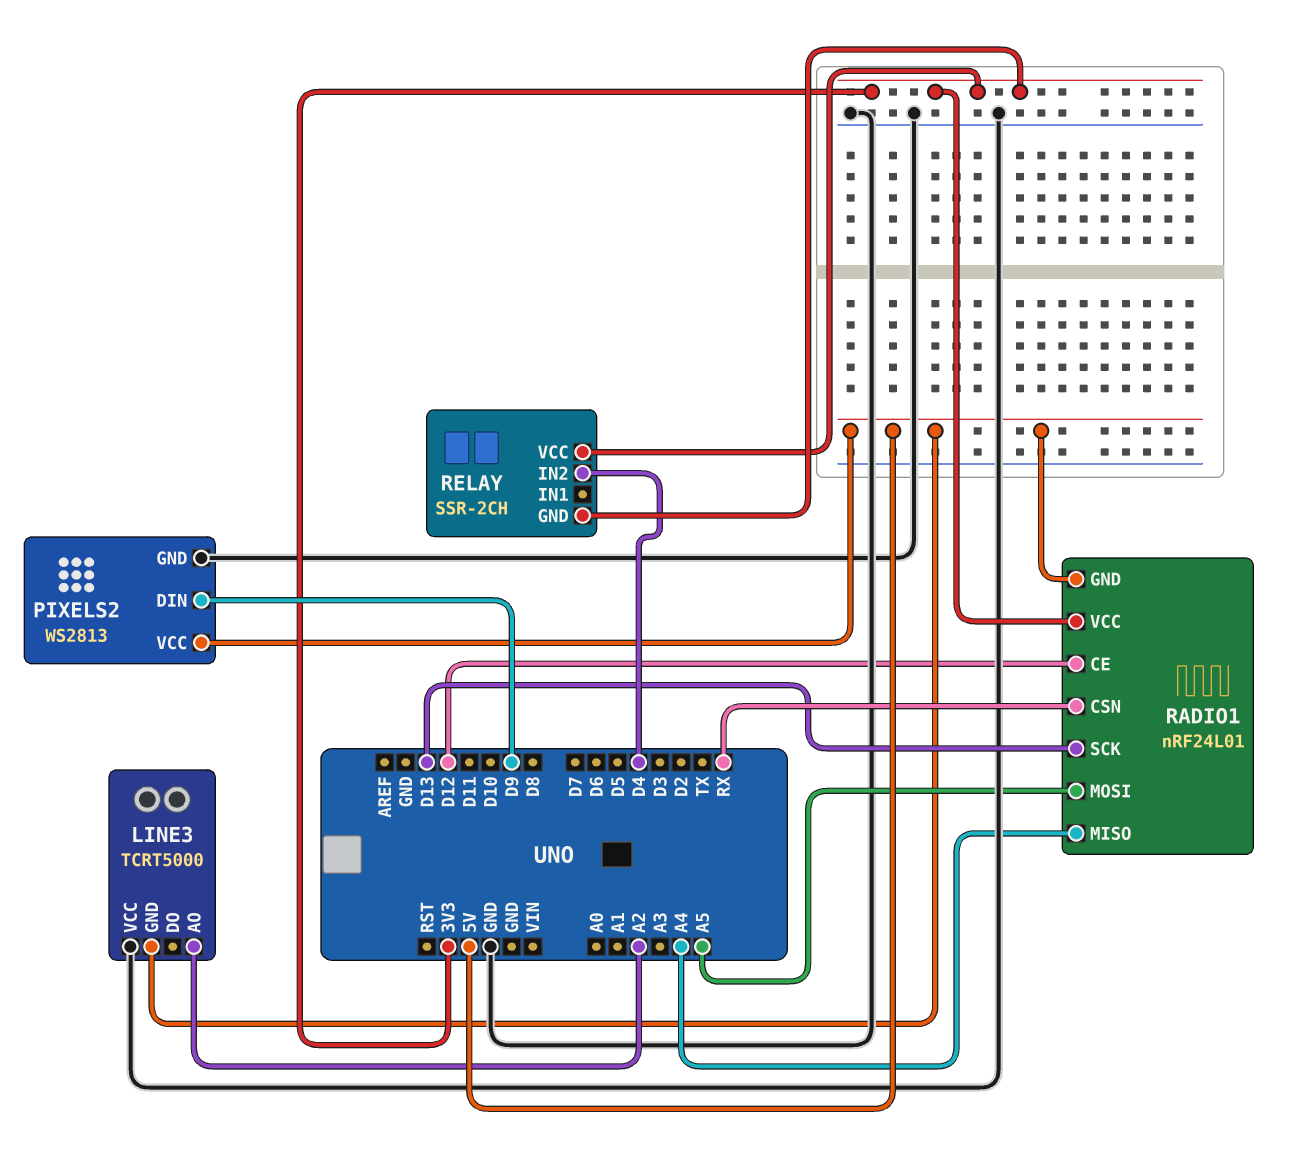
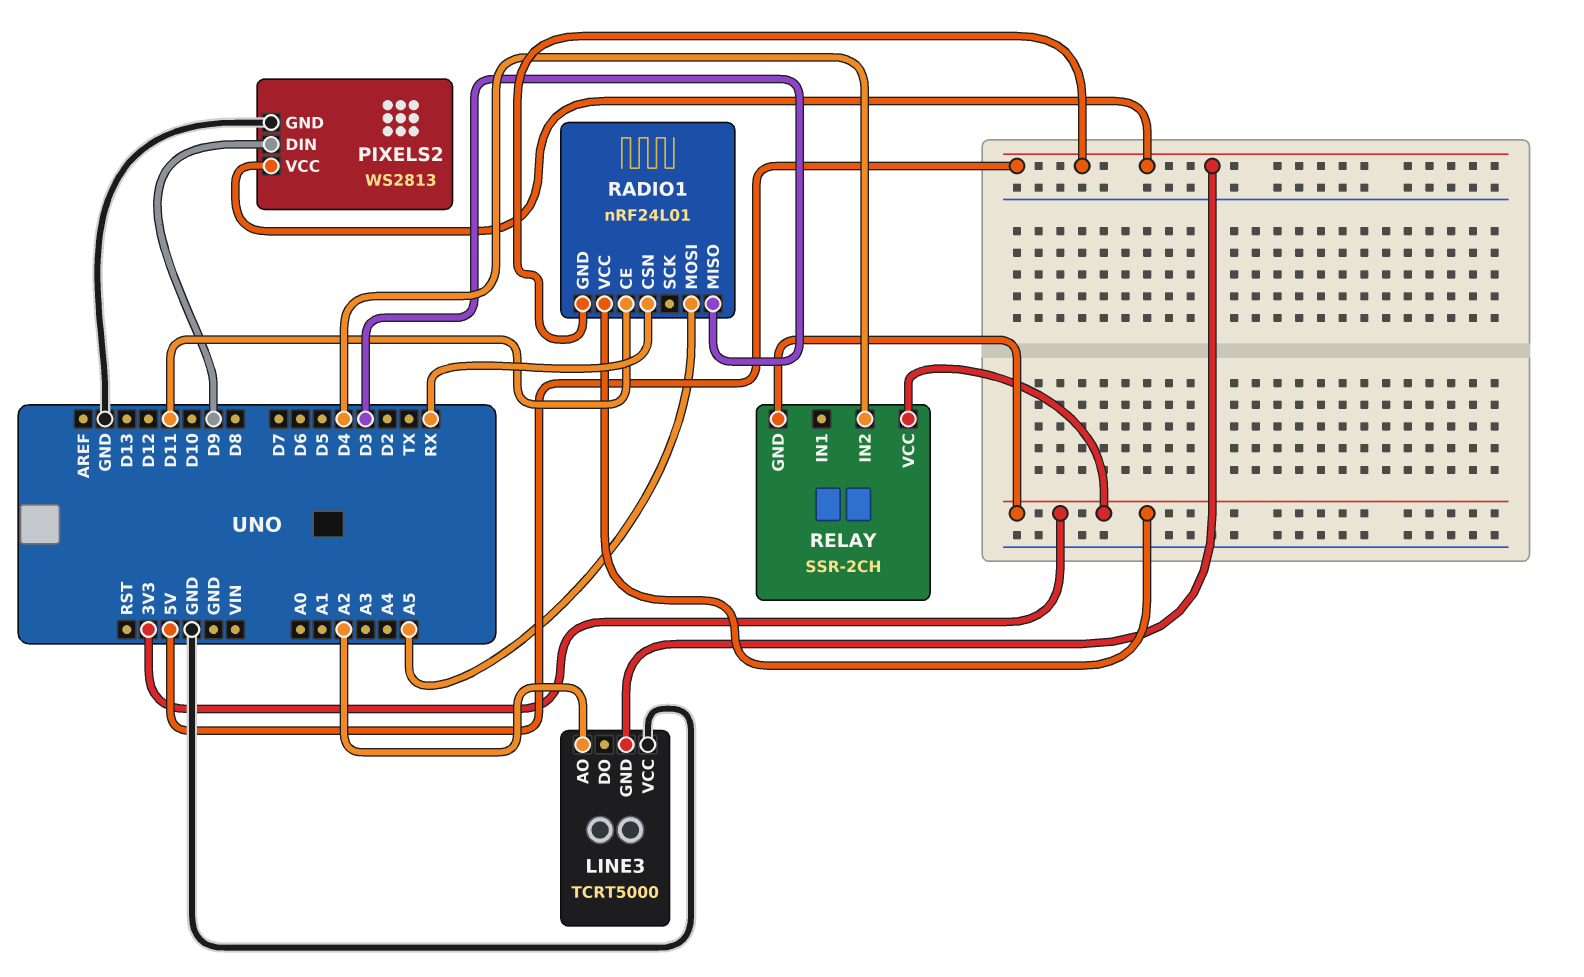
RADIO1 pin CE: D12 -> D11
RADIO1 pin MISO: A4 -> D3
RADIO1 pin SCK: D13 -> none

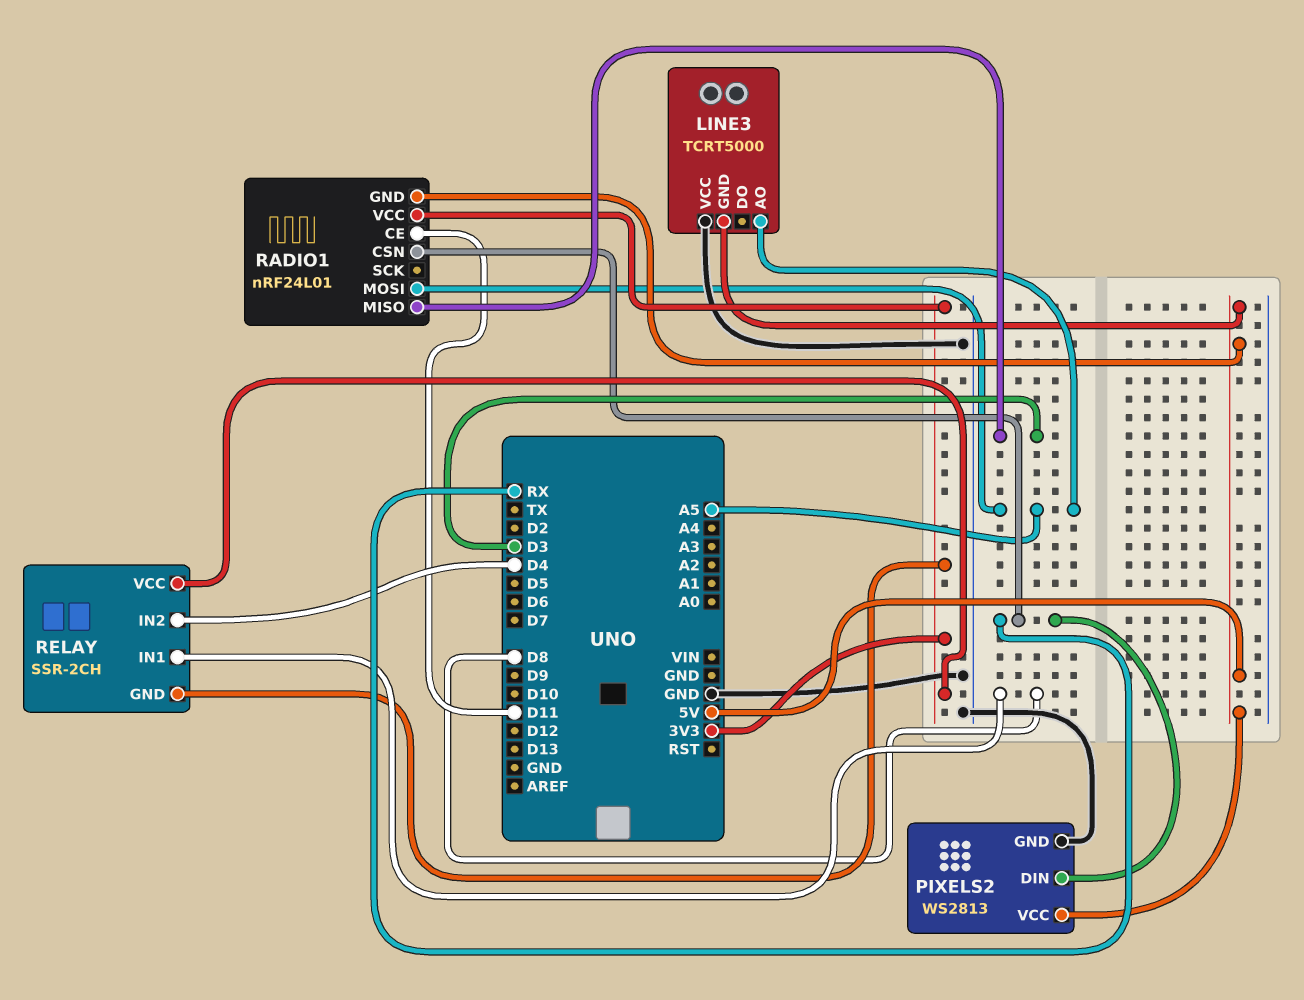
LINE3 pin AO: A2 -> A5
PIXELS2 pin DIN: D9 -> RX
RELAY pin IN1: none -> D8

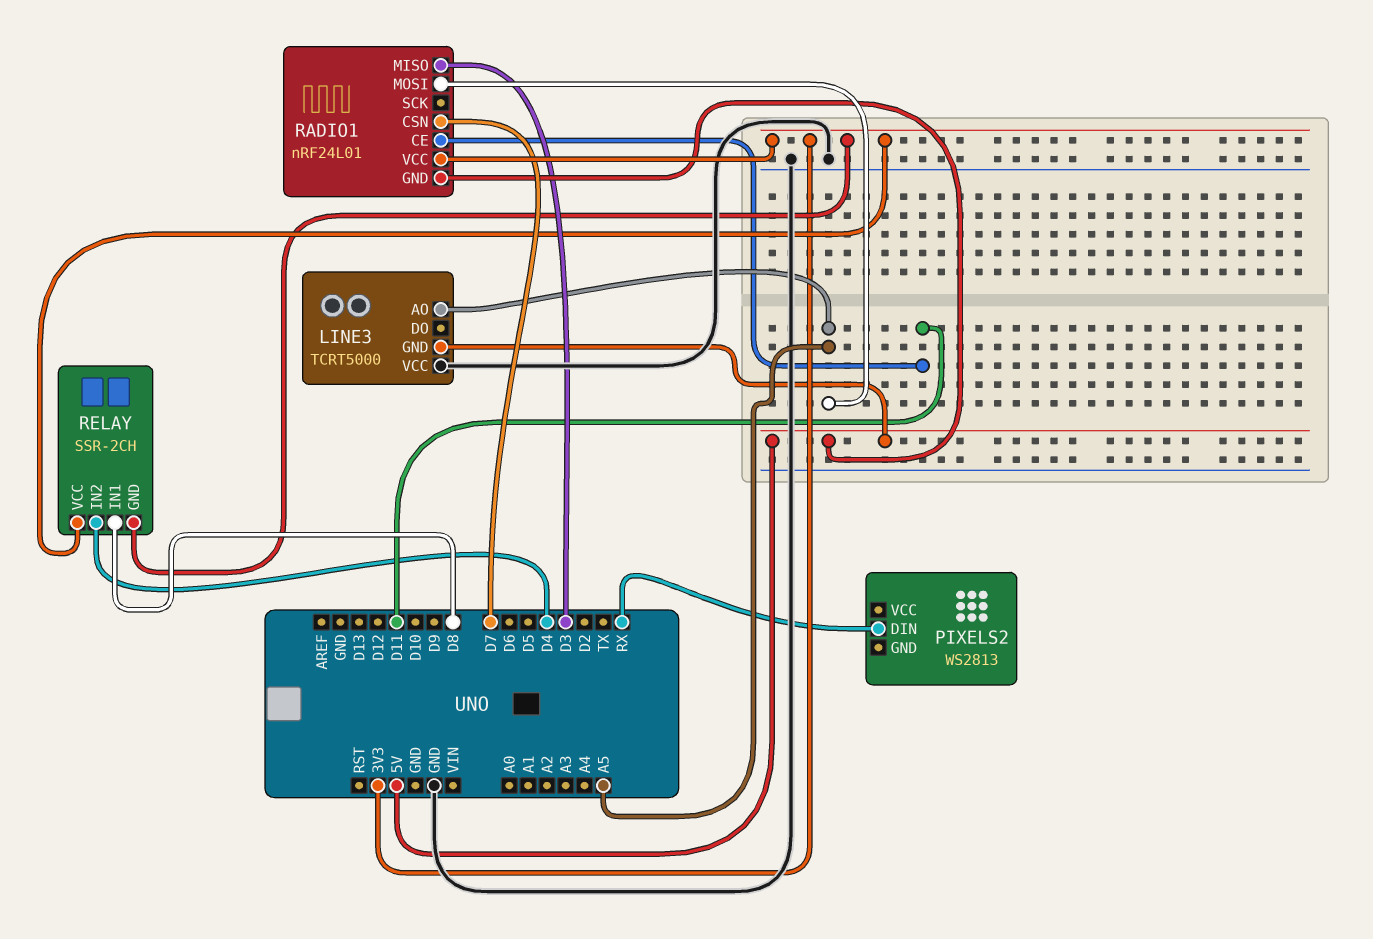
PIXELS2 pin GND: GND -> none
PIXELS2 pin VCC: 5V -> none
RADIO1 pin CSN: RX -> D7

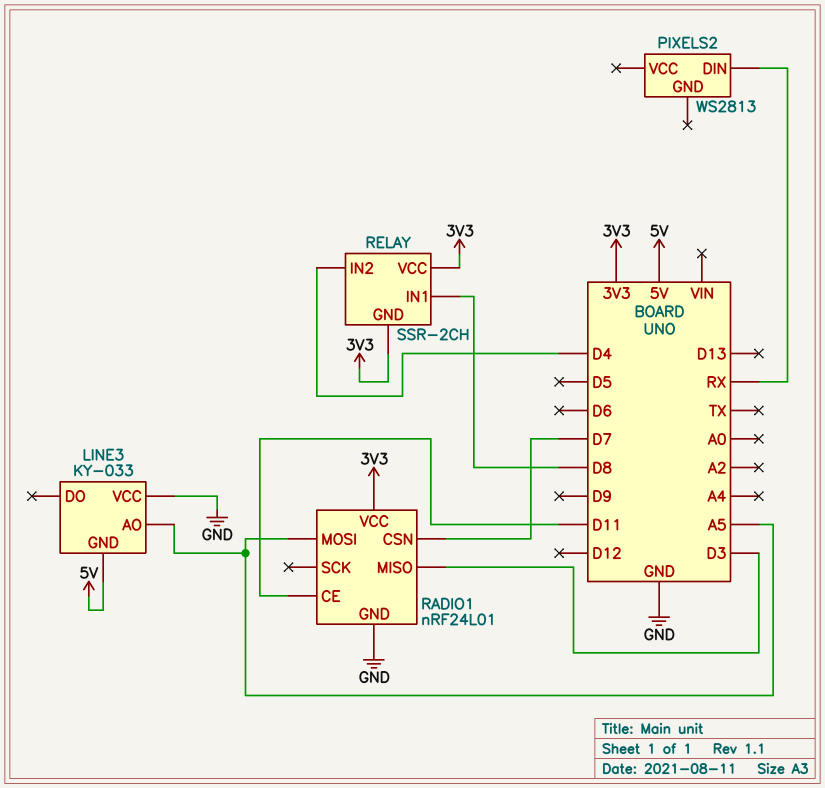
LINE3: TCRT5000 -> KY-033
RADIO1 pin GND: 5V -> GND

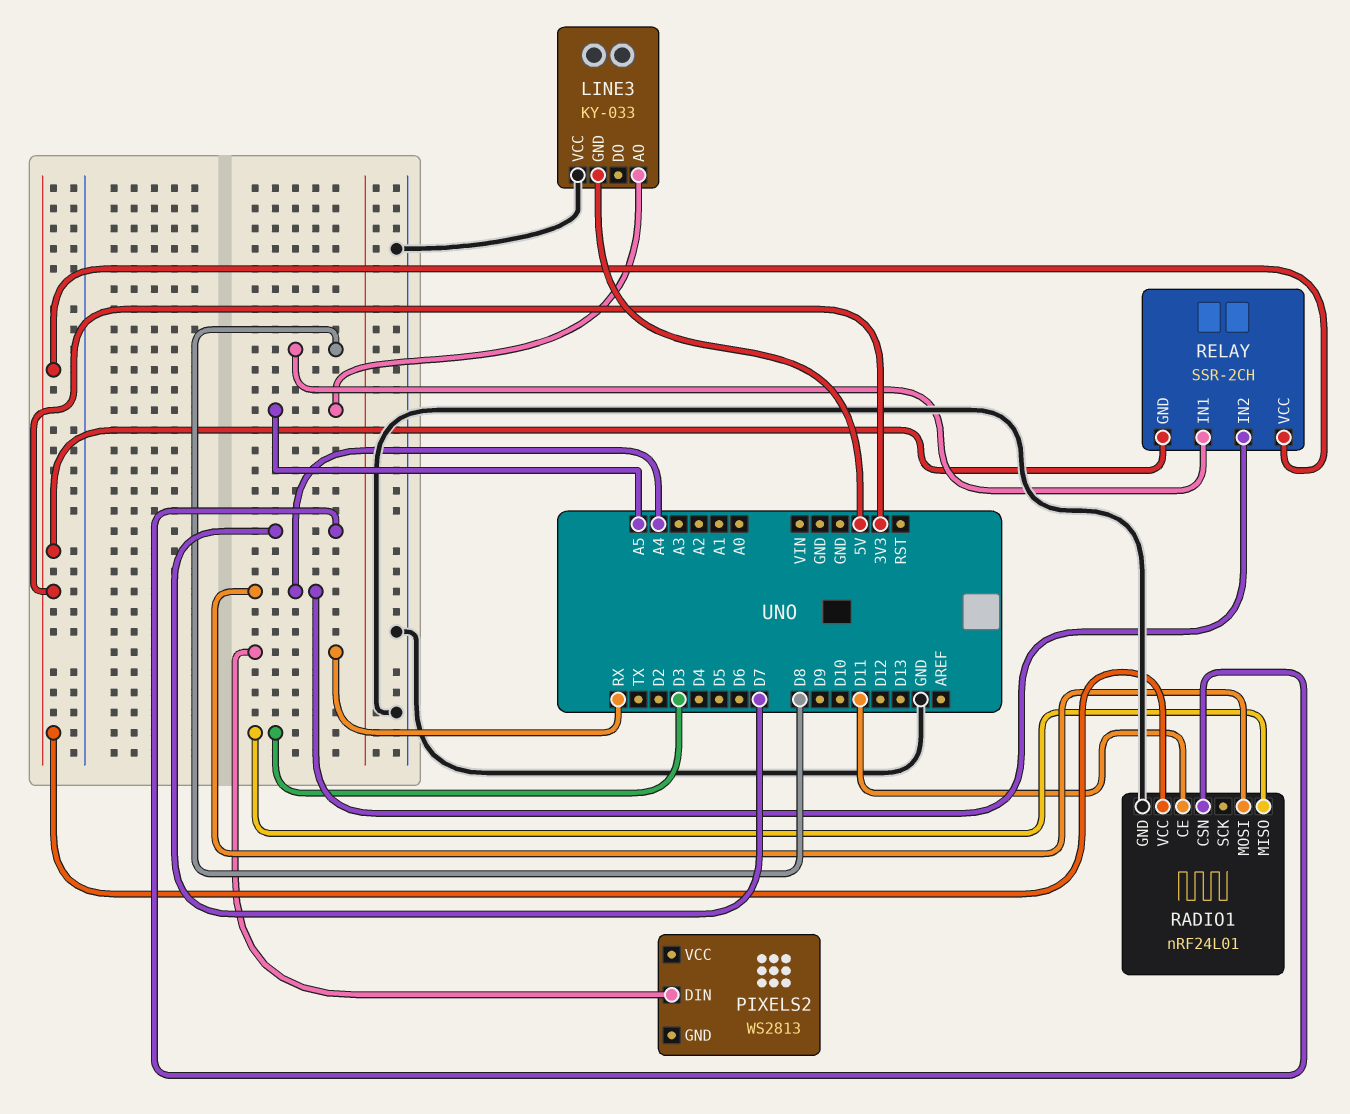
RADIO1 pin MOSI: A5 -> A4
RELAY pin IN2: D4 -> A4

